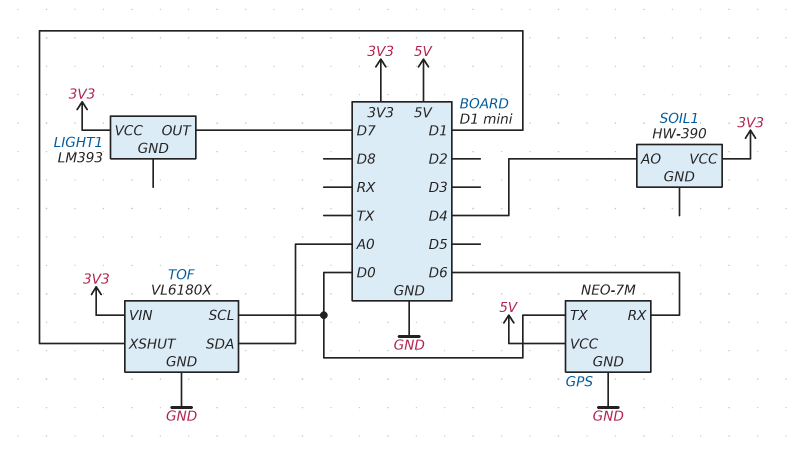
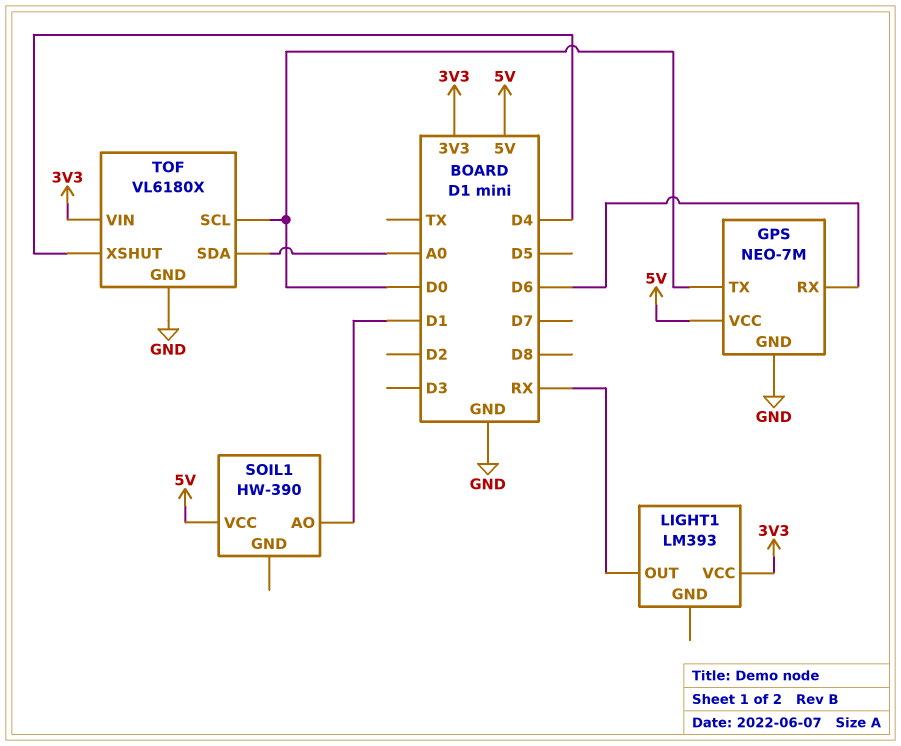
LIGHT1 pin OUT: D7 -> RX
SOIL1 pin AO: D4 -> D1
SOIL1 pin VCC: 3V3 -> 5V
TOF pin XSHUT: D1 -> D4

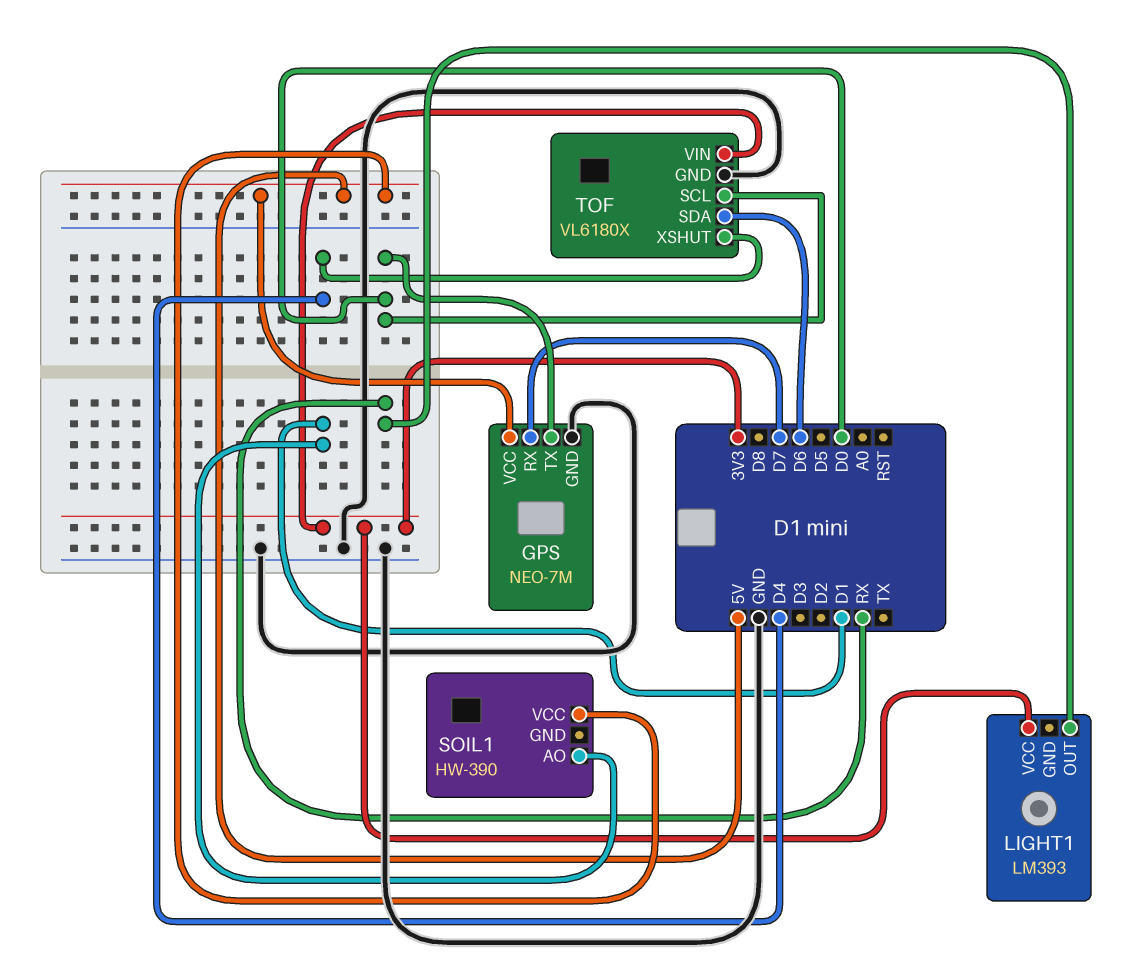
GPS pin RX: D6 -> D7
TOF pin SDA: A0 -> D6

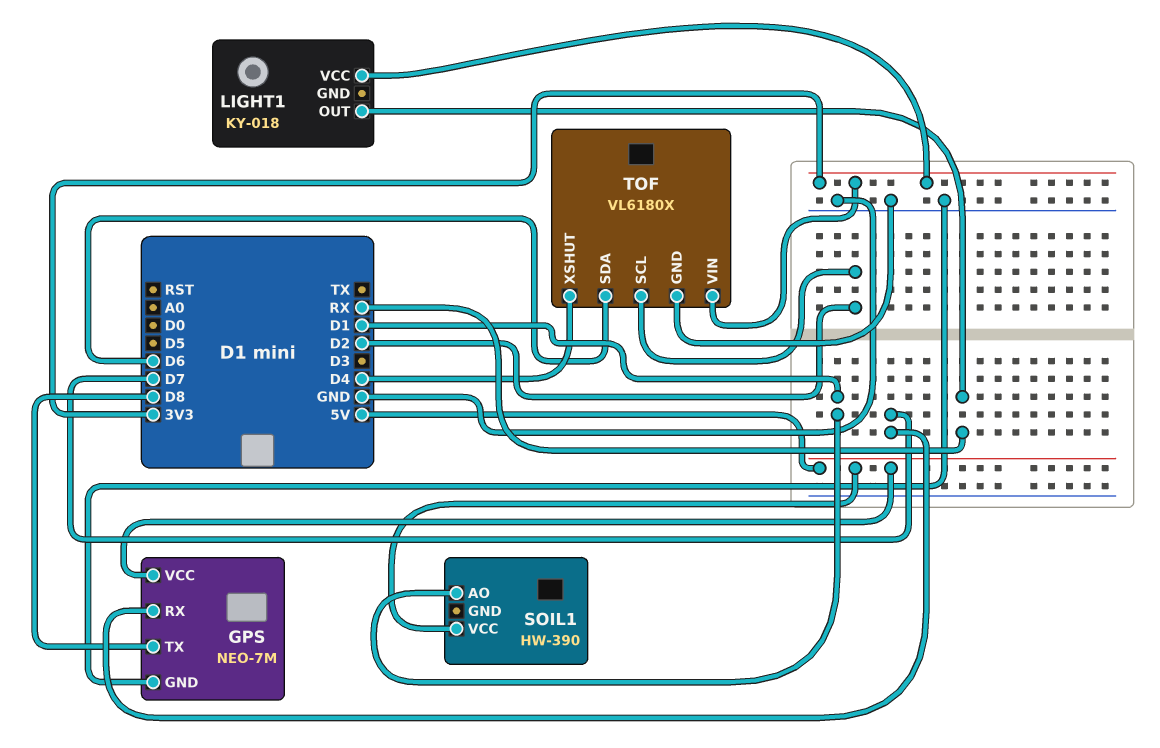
GPS pin TX: D0 -> D8
LIGHT1: LM393 -> KY-018
TOF pin SCL: D0 -> D2

